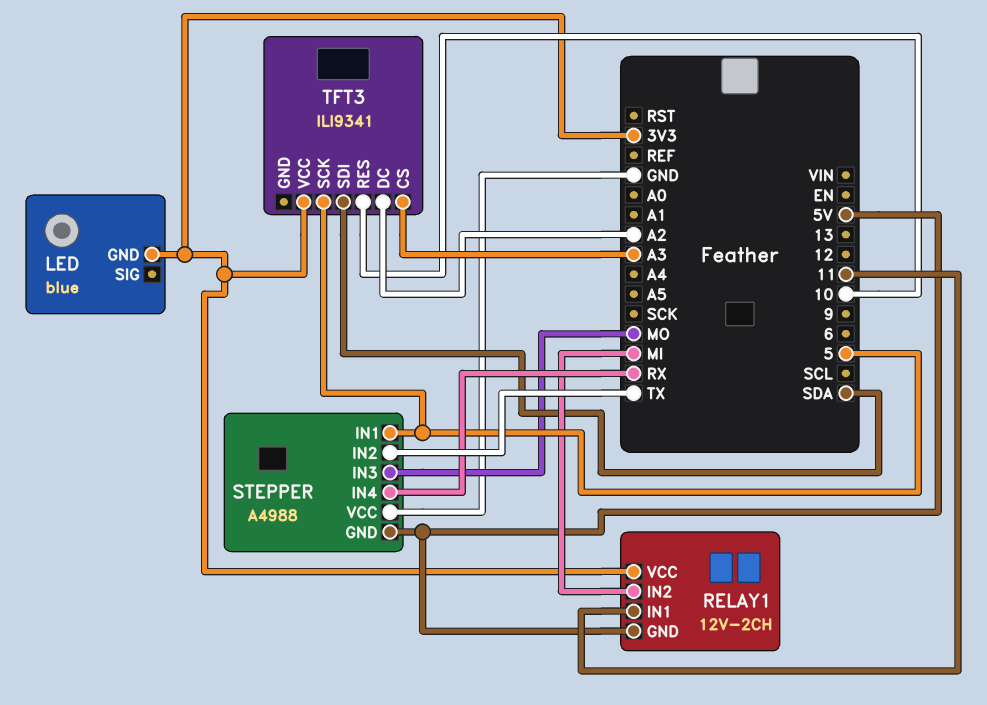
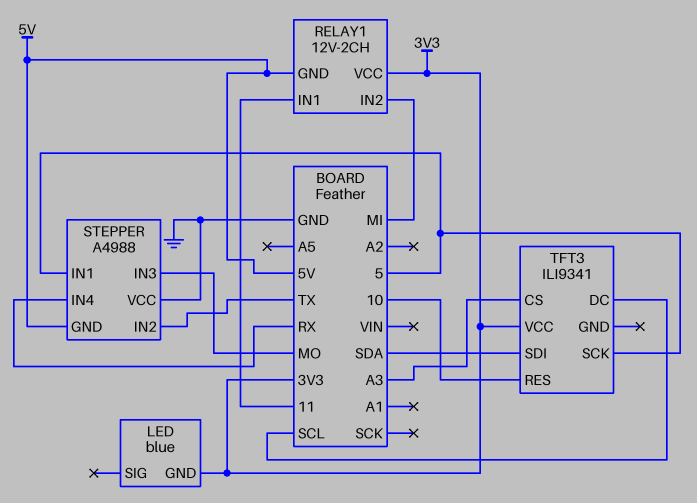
TFT3 pin DC: A2 -> SCL

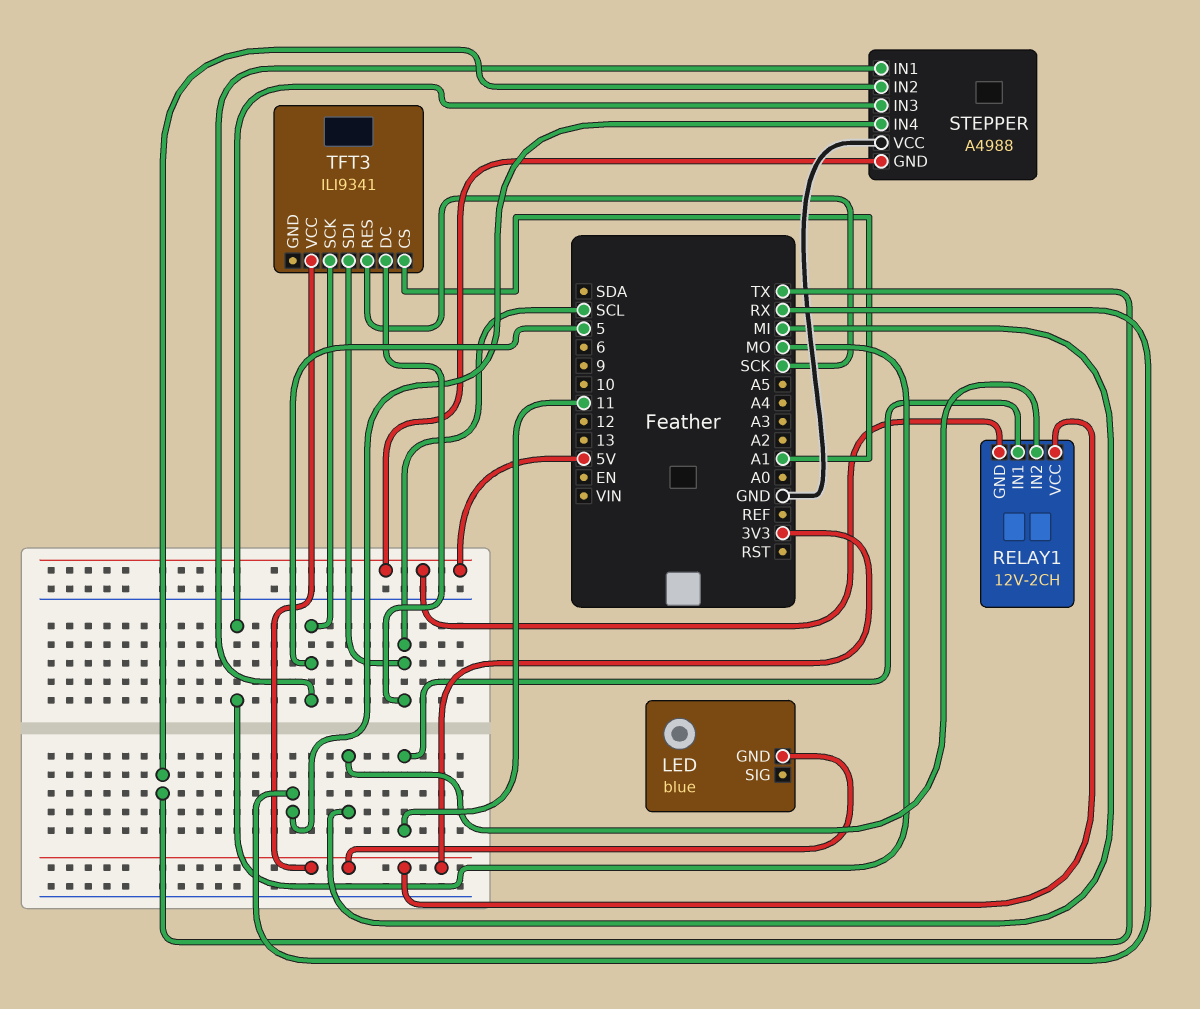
TFT3 pin CS: A3 -> A1
TFT3 pin RES: 10 -> SCK
TFT3 pin SDI: SDA -> SCL

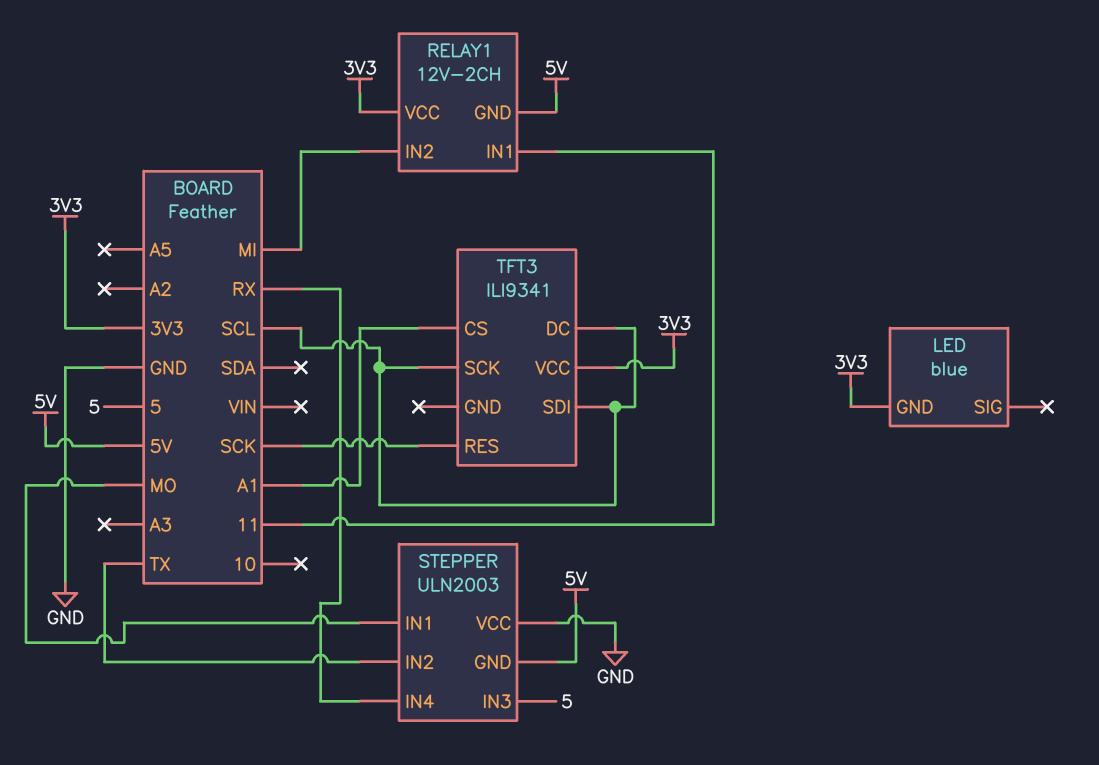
STEPPER: A4988 -> ULN2003
STEPPER pin IN1: 5 -> MO
STEPPER pin IN3: MO -> 5
TFT3 pin SCK: 5 -> SCL

